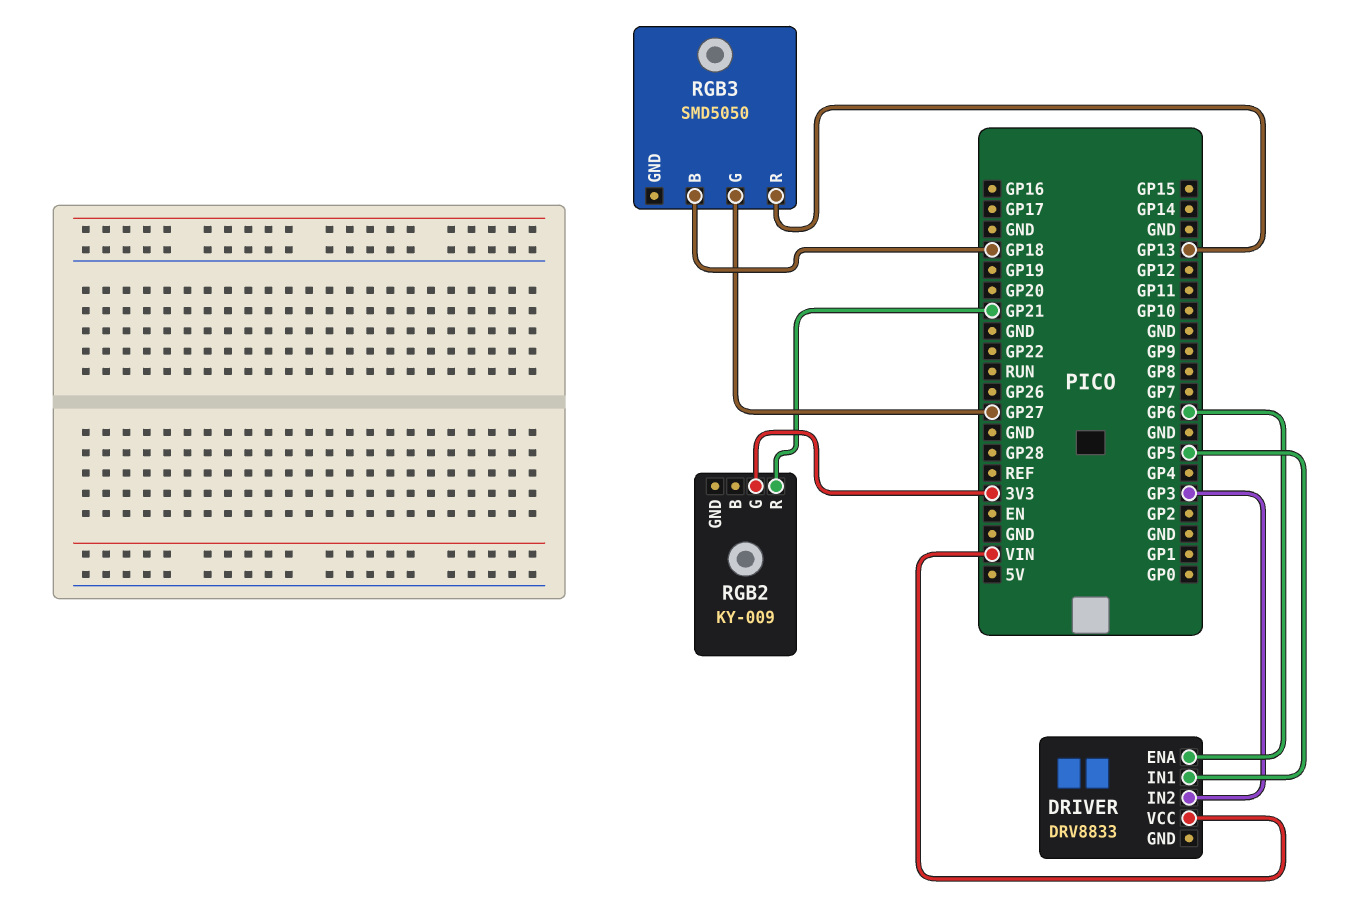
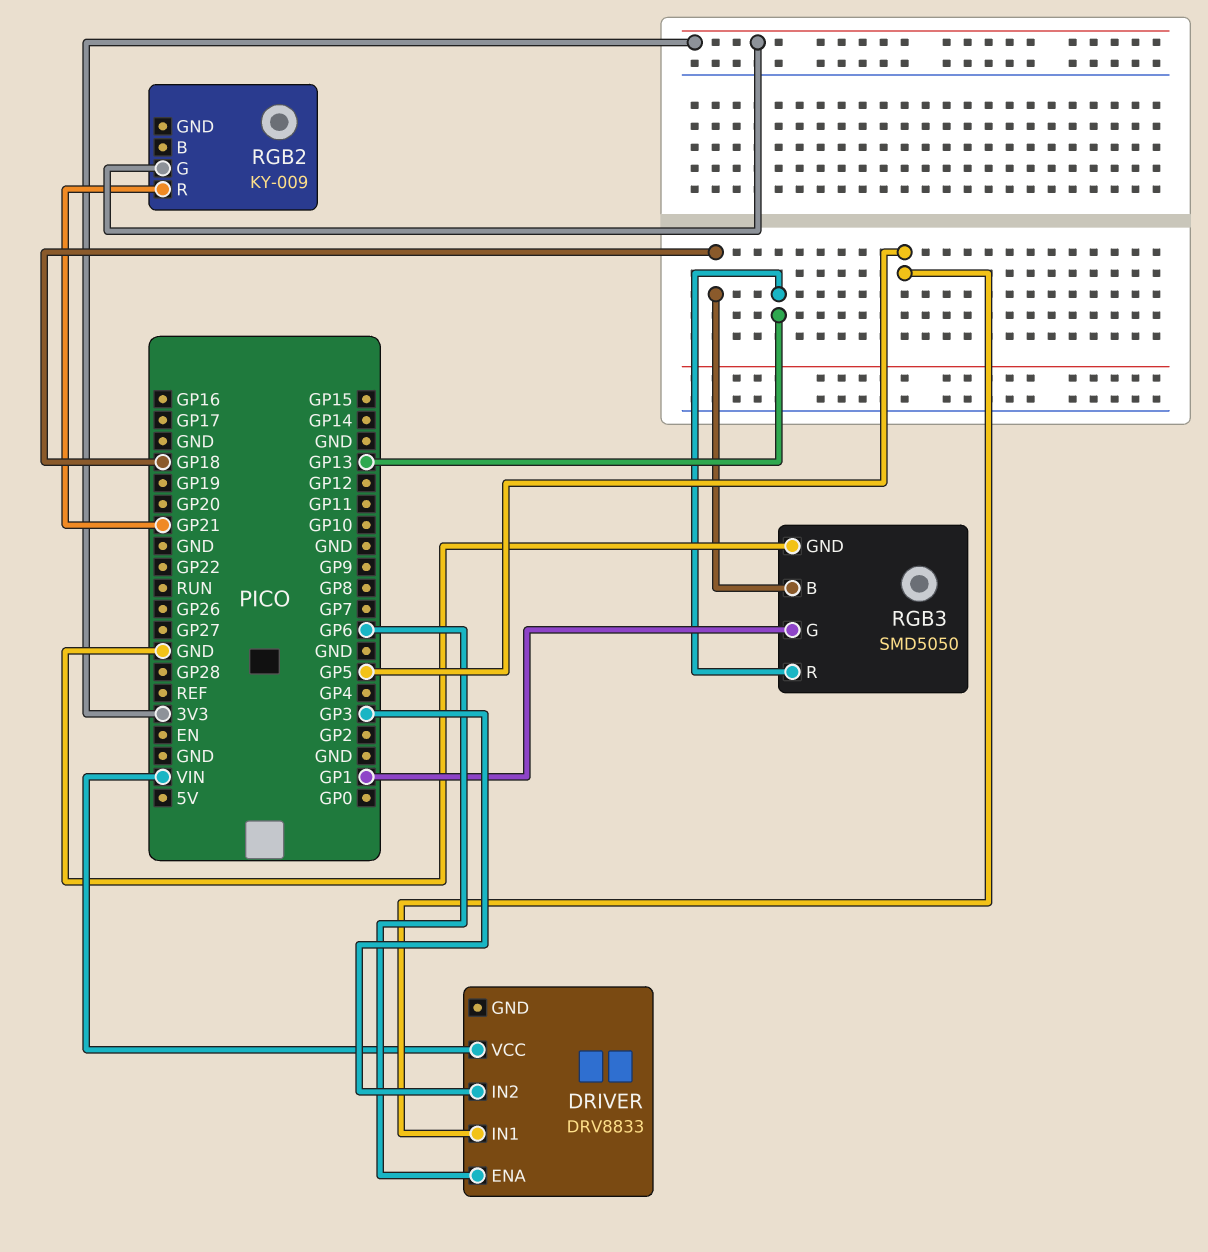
RGB3 pin G: GP27 -> GP1
RGB3 pin GND: none -> GND

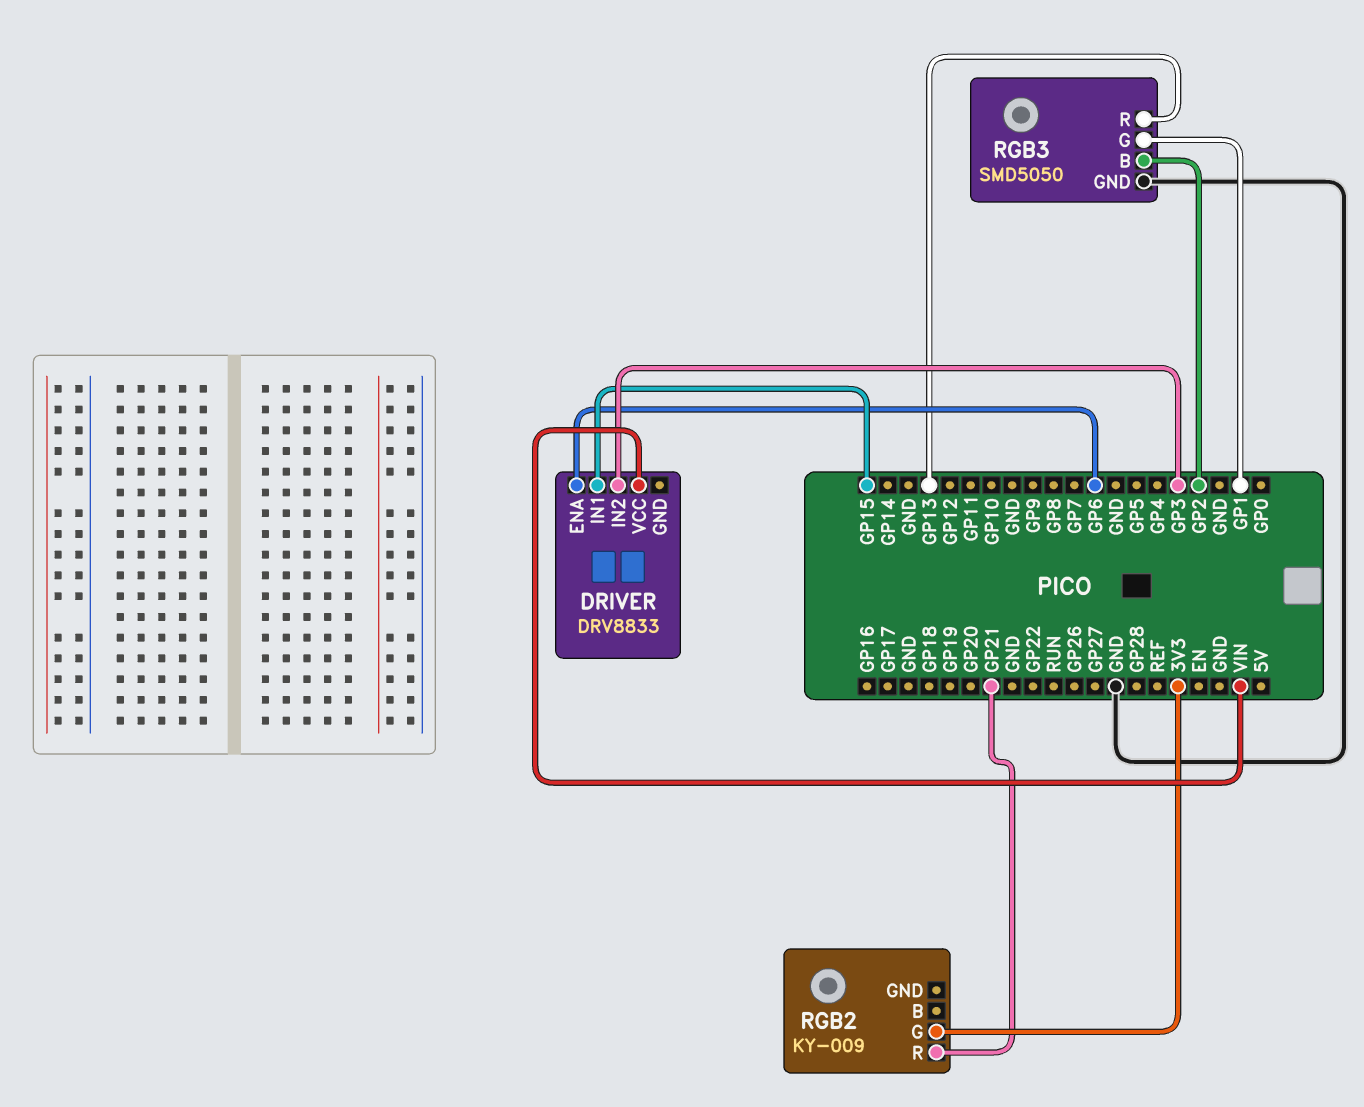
DRIVER pin IN1: GP5 -> GP15
RGB3 pin B: GP18 -> GP2

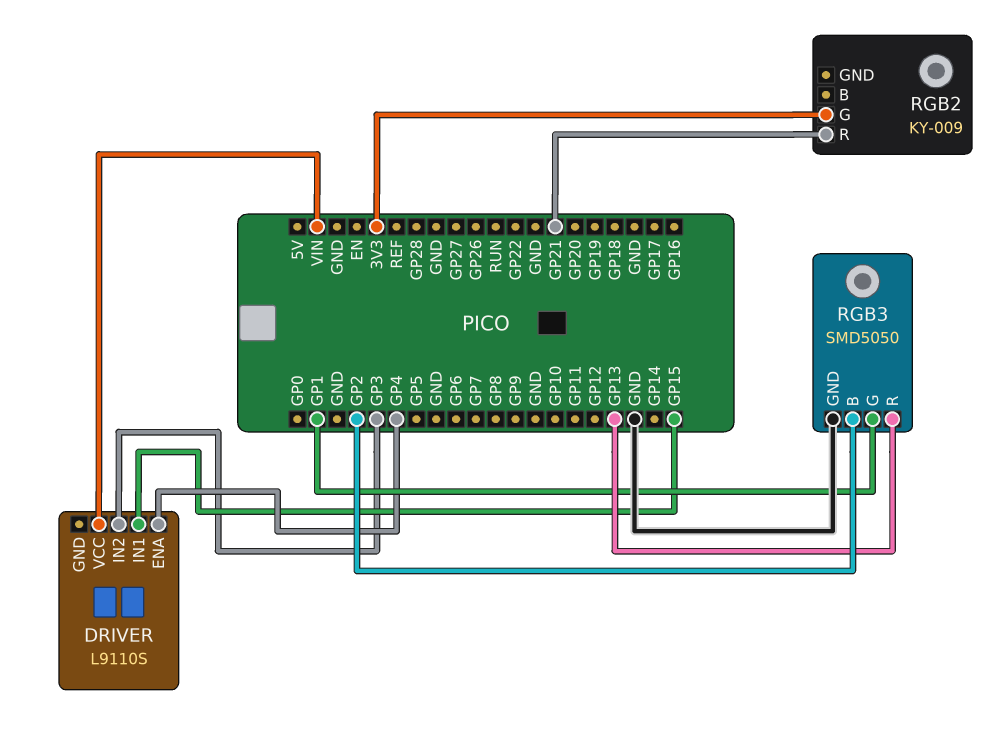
DRIVER: DRV8833 -> L9110S
DRIVER pin ENA: GP6 -> GP4

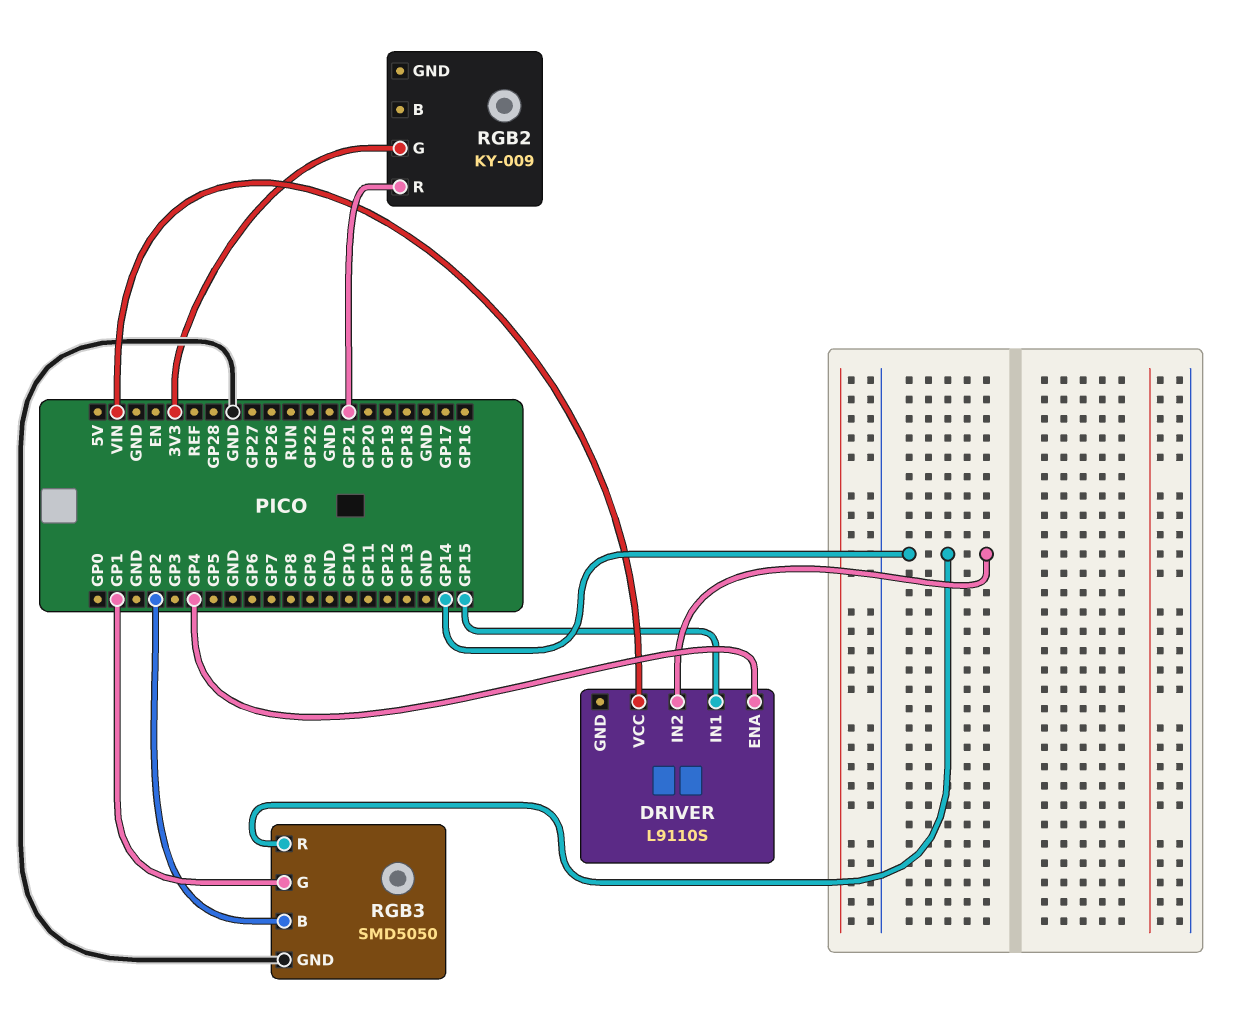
DRIVER pin IN2: GP3 -> GP14
RGB3 pin R: GP13 -> GP14

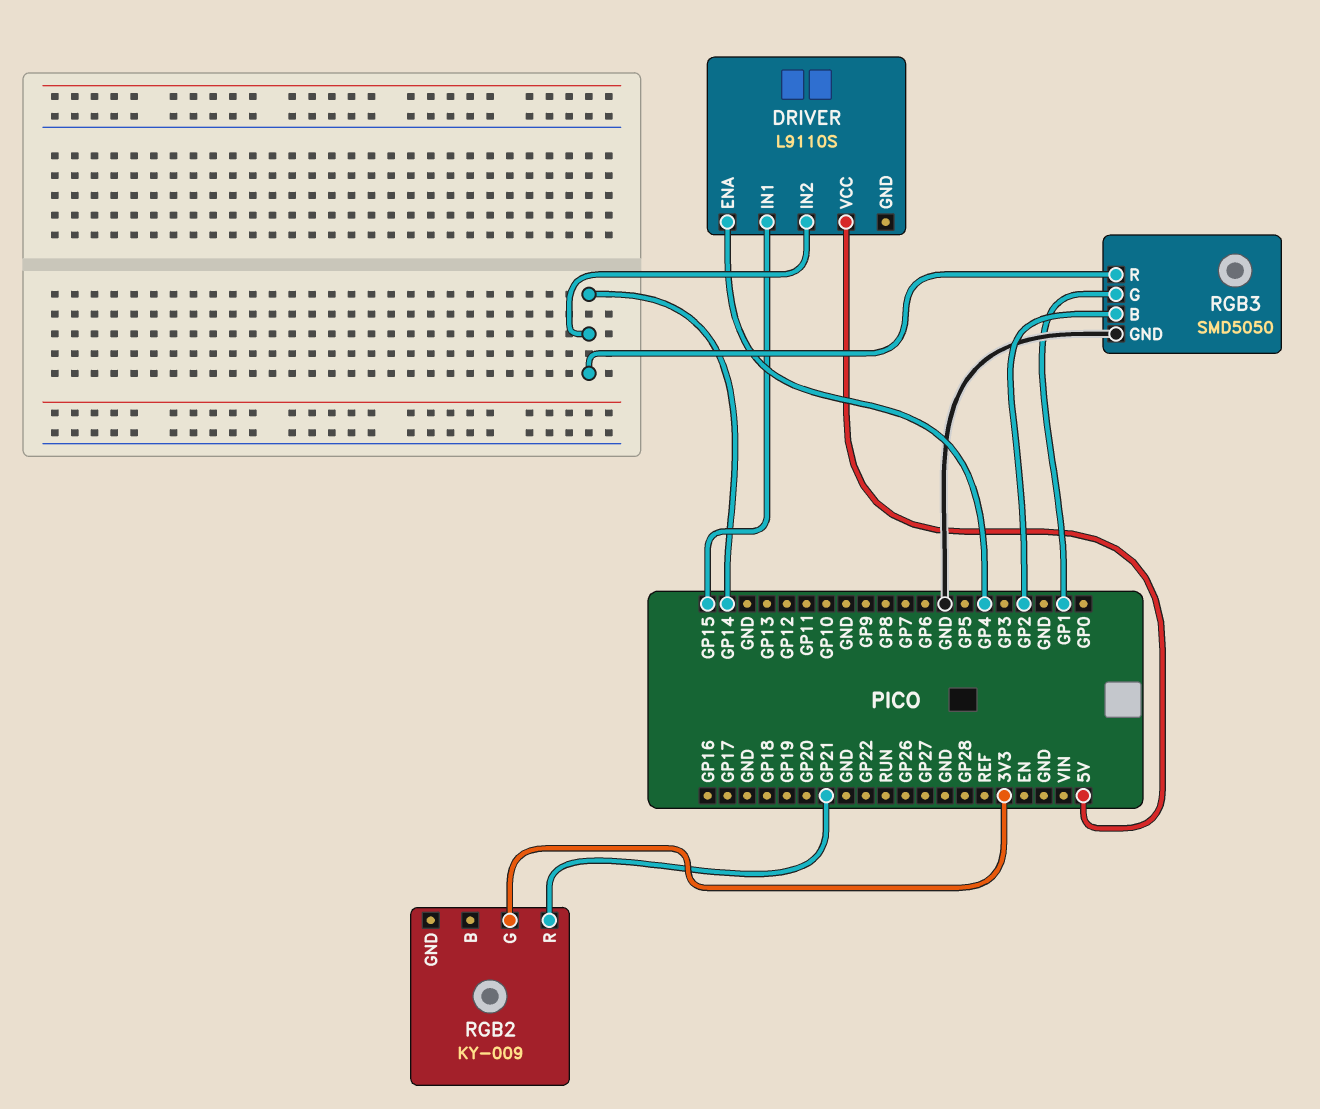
DRIVER pin VCC: VIN -> 5V

